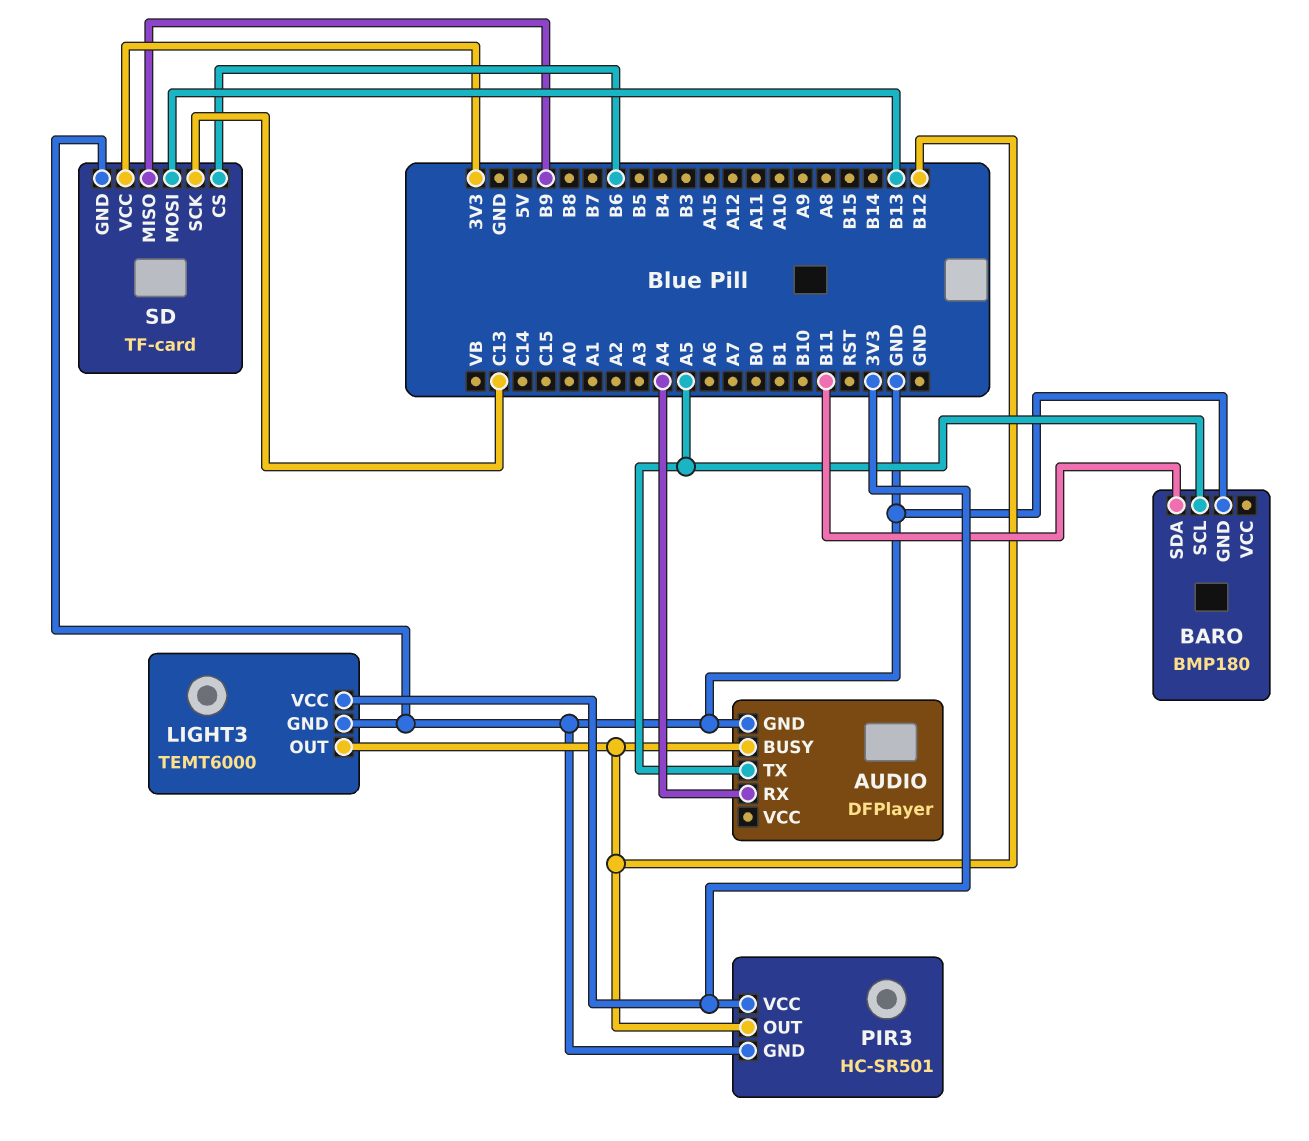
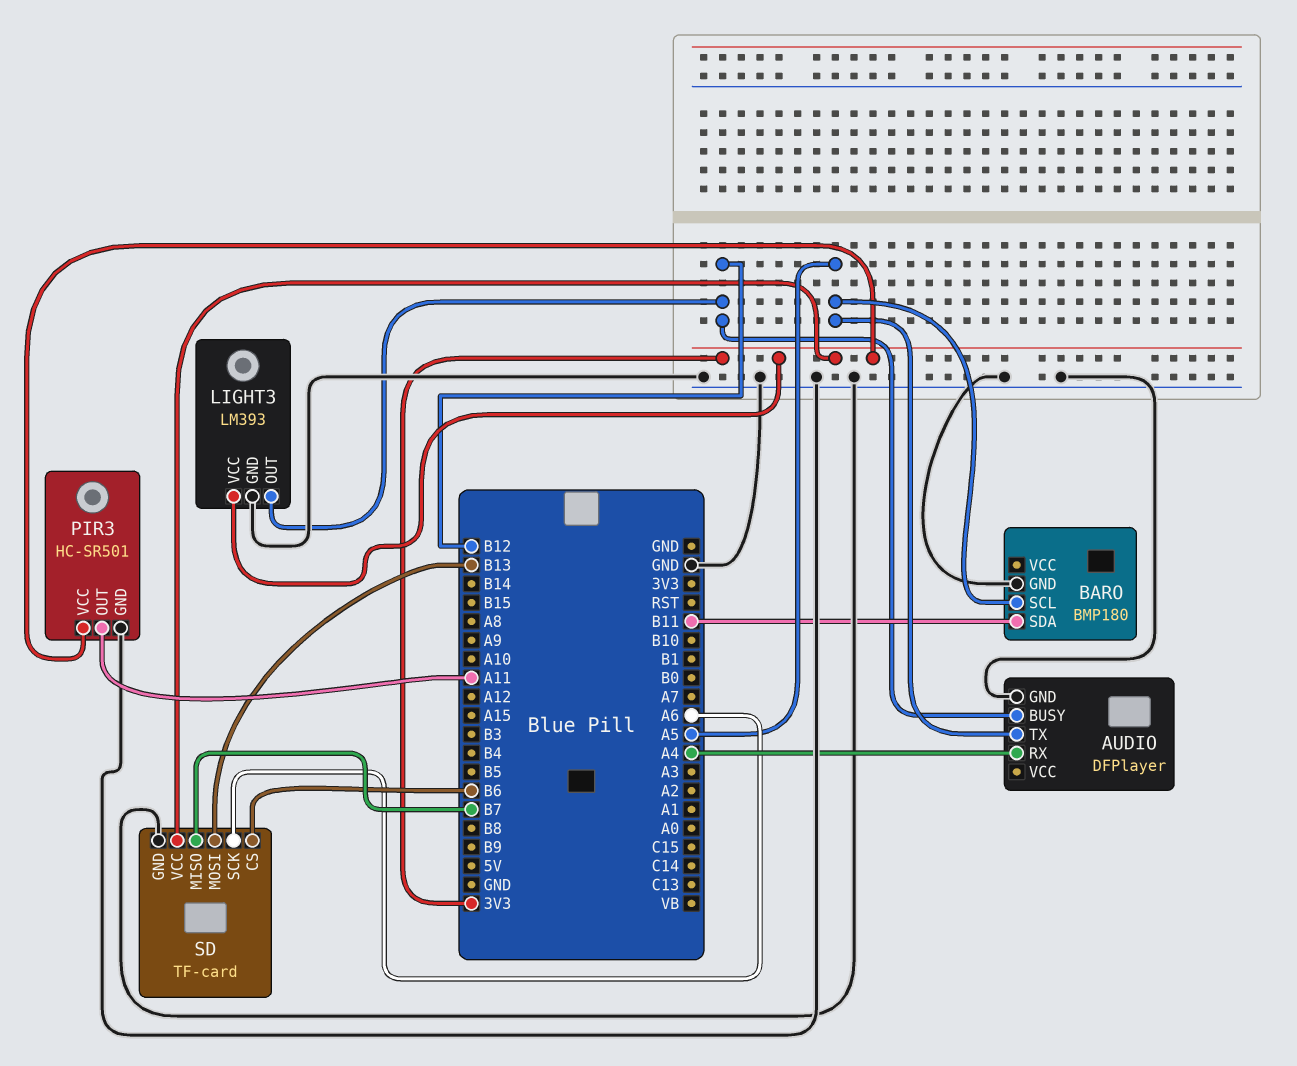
LIGHT3: TEMT6000 -> LM393
PIR3 pin OUT: B12 -> A11
SD pin MISO: B9 -> B7
SD pin SCK: C13 -> A6

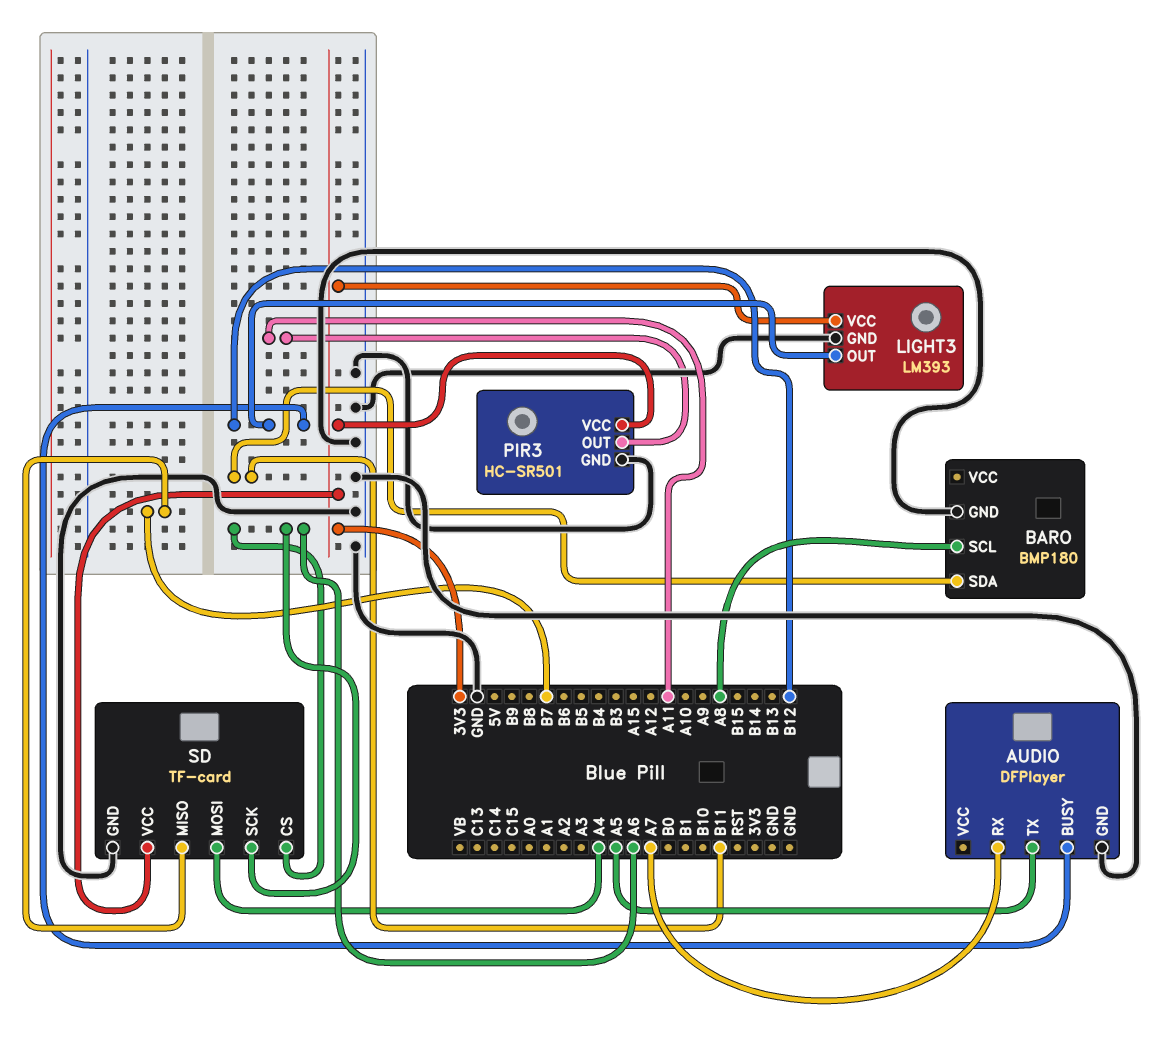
AUDIO pin RX: A4 -> A7
BARO pin SCL: A5 -> A8
SD pin CS: B6 -> A6
SD pin MOSI: B13 -> A4

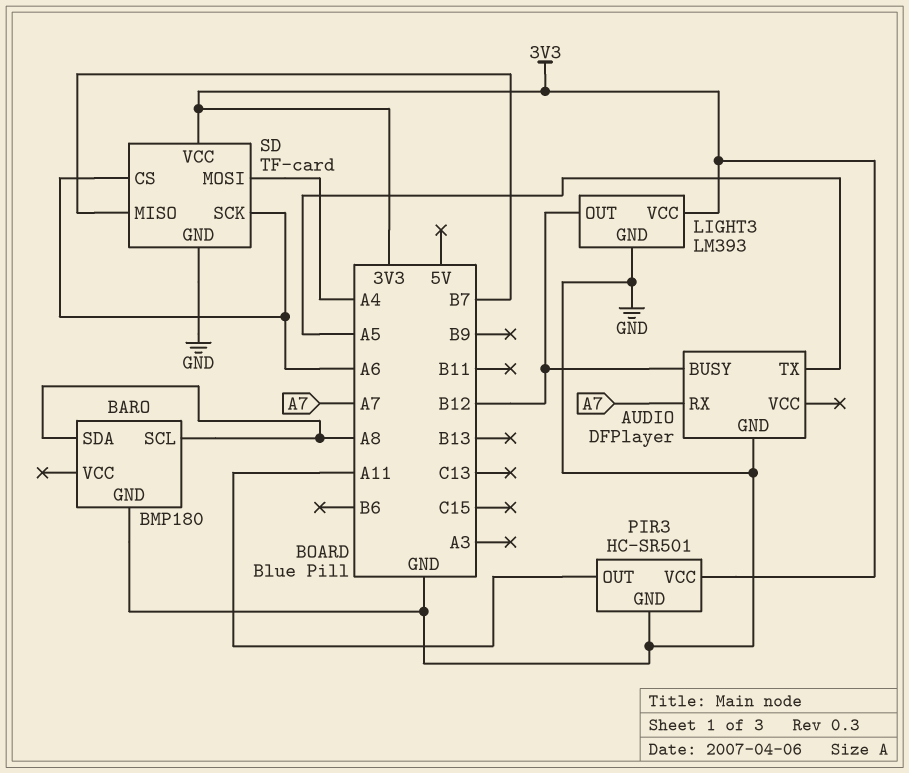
BARO pin SDA: B11 -> A8

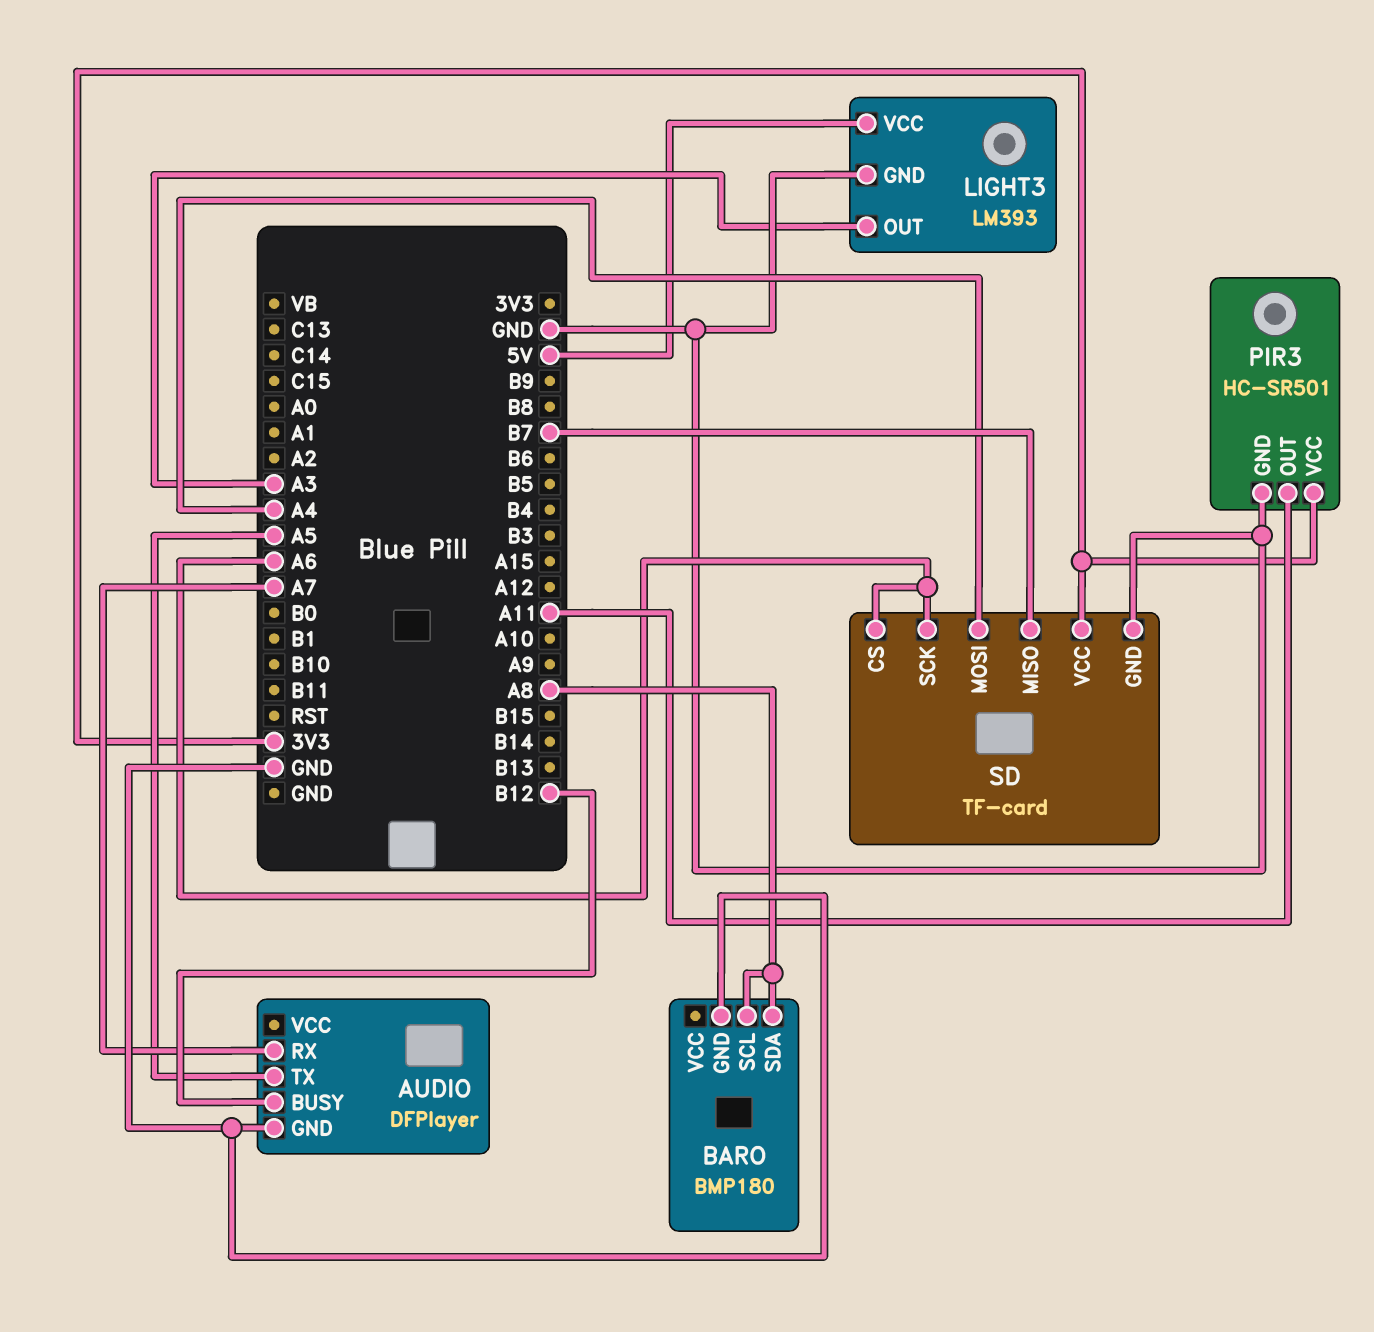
LIGHT3 pin OUT: B12 -> A3
LIGHT3 pin VCC: 3V3 -> 5V

